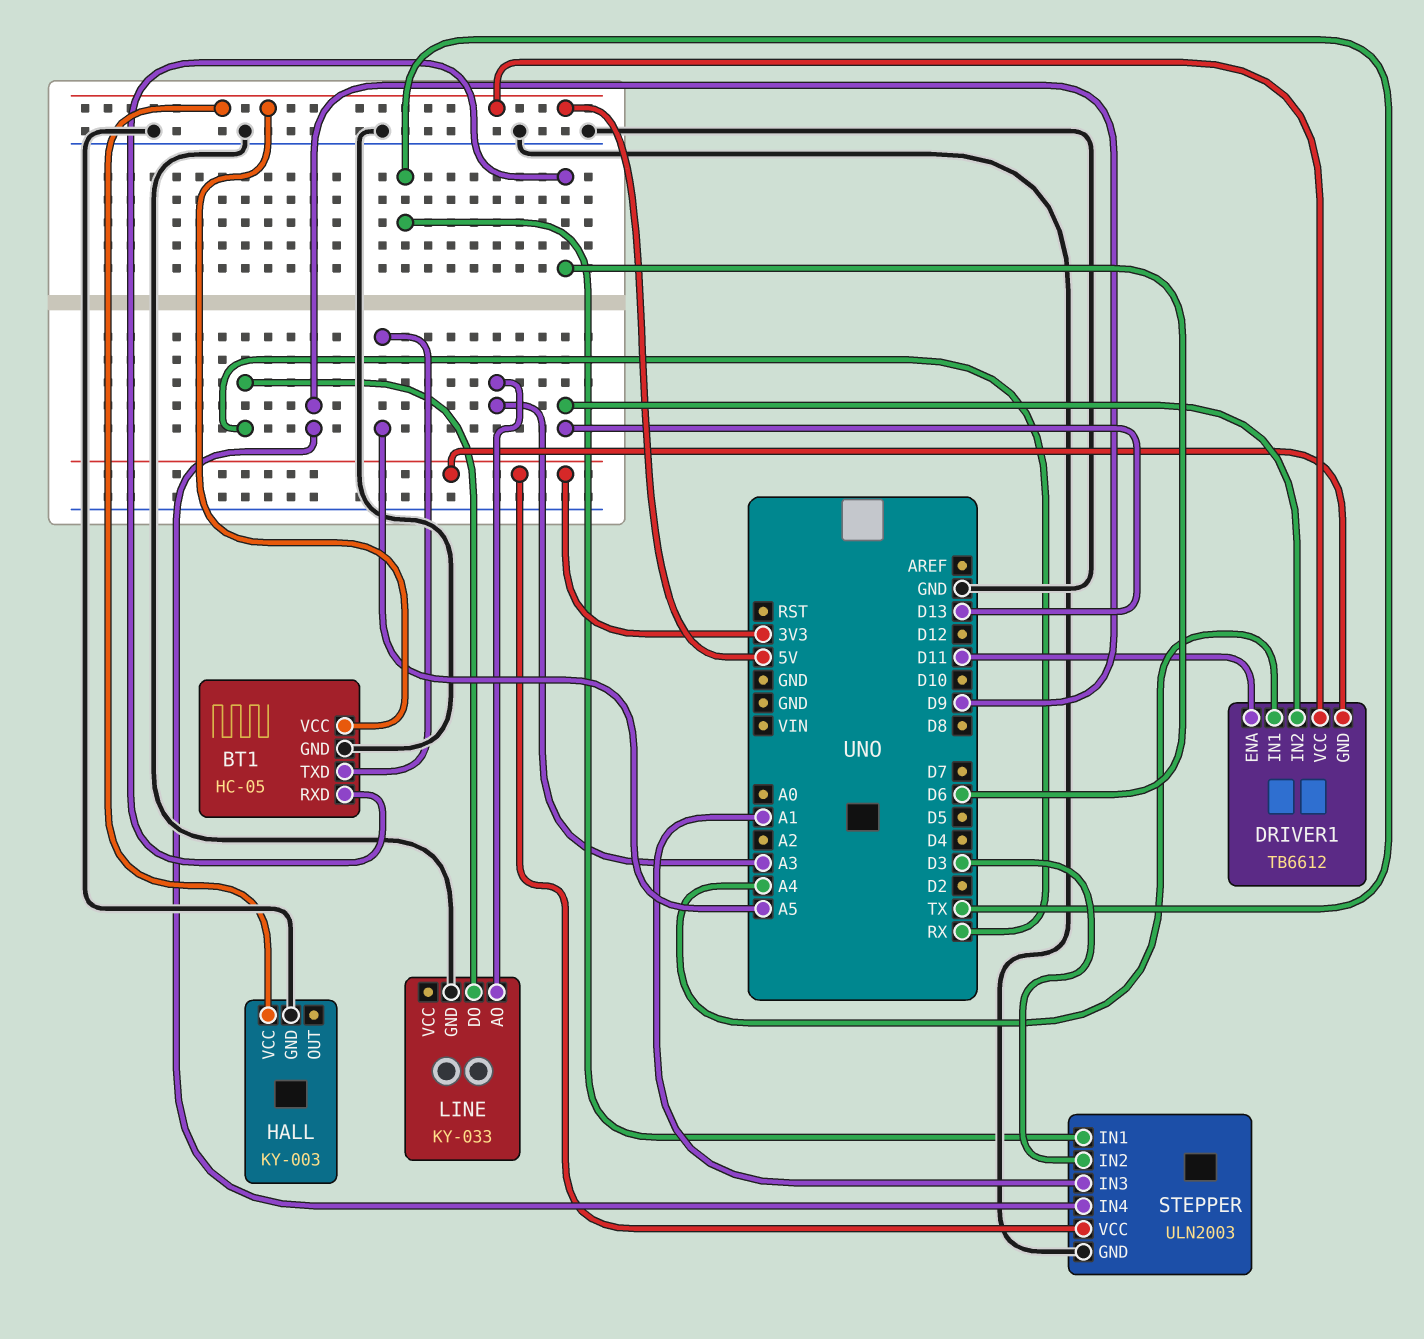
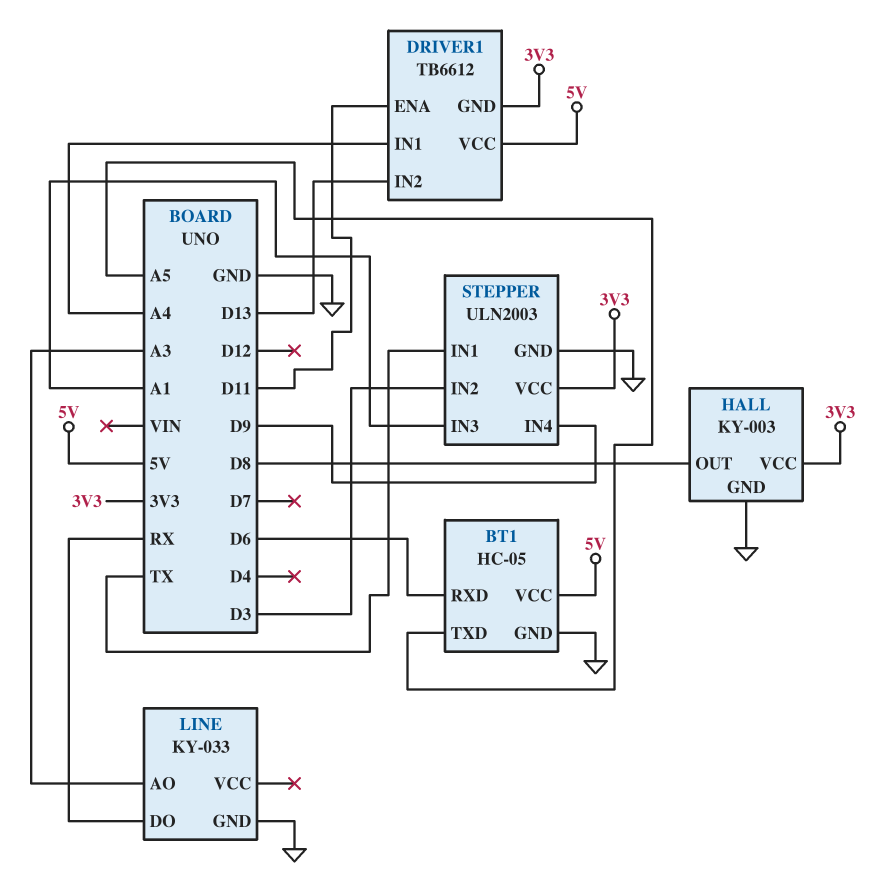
HALL pin OUT: none -> D8
HALL pin VCC: 5V -> 3V3

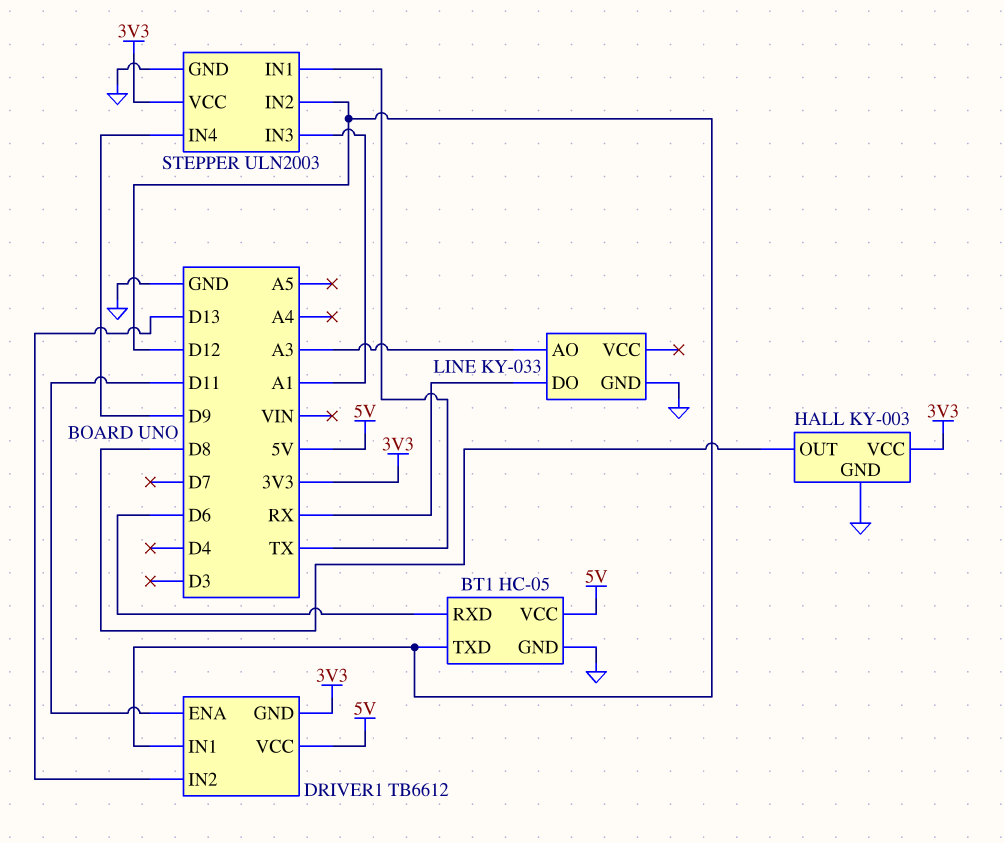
BT1 pin TXD: A5 -> D12
DRIVER1 pin IN1: A4 -> D12
STEPPER pin IN2: D3 -> D12

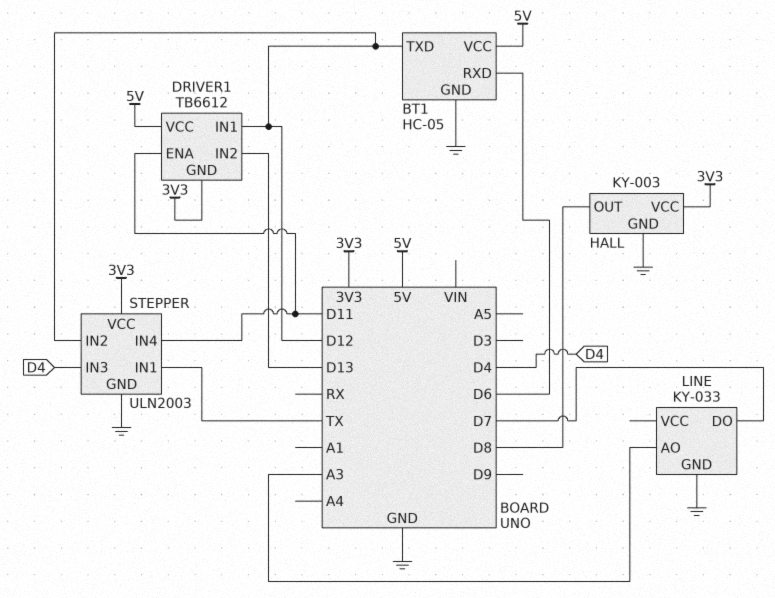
LINE pin DO: RX -> D7
STEPPER pin IN3: A1 -> D4
STEPPER pin IN4: D9 -> D11

